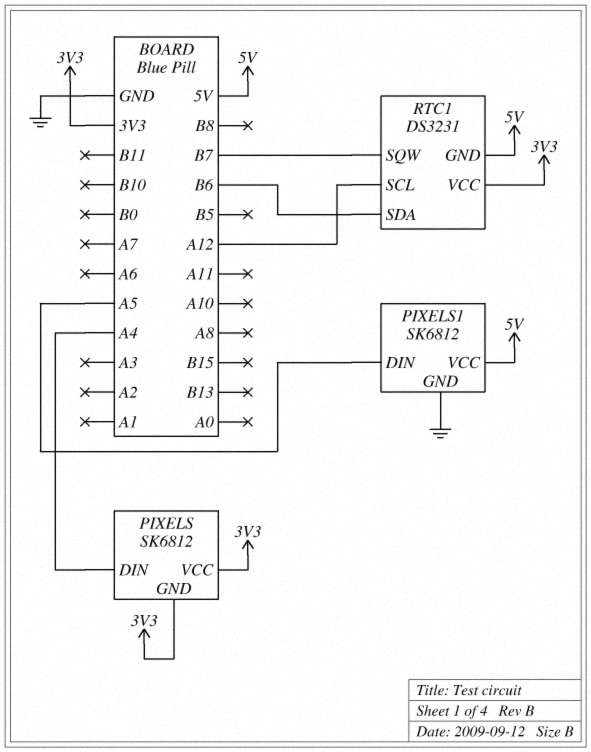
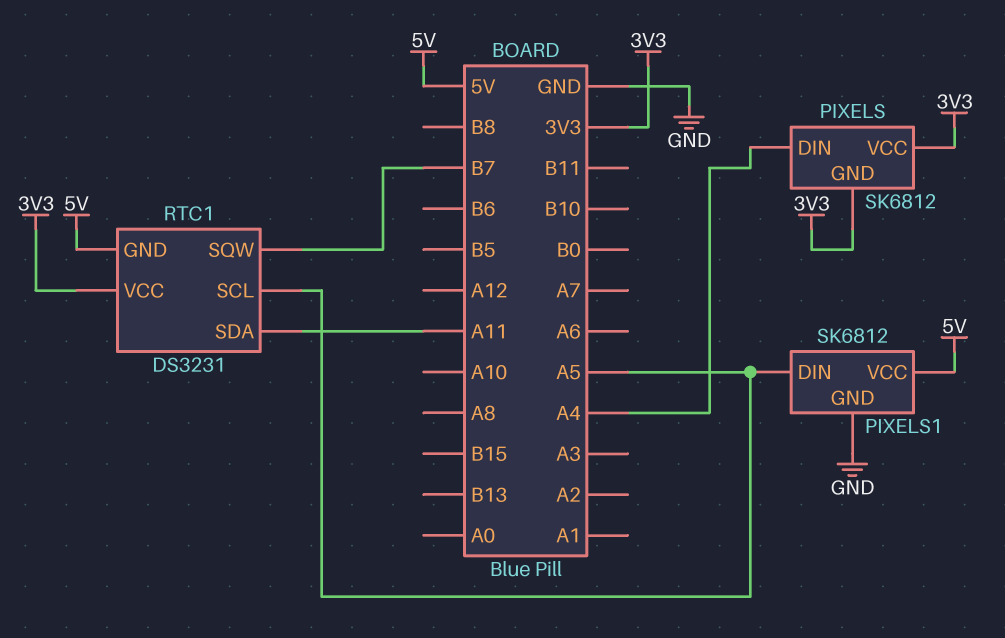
RTC1 pin SCL: A12 -> A5
RTC1 pin SDA: B6 -> A11

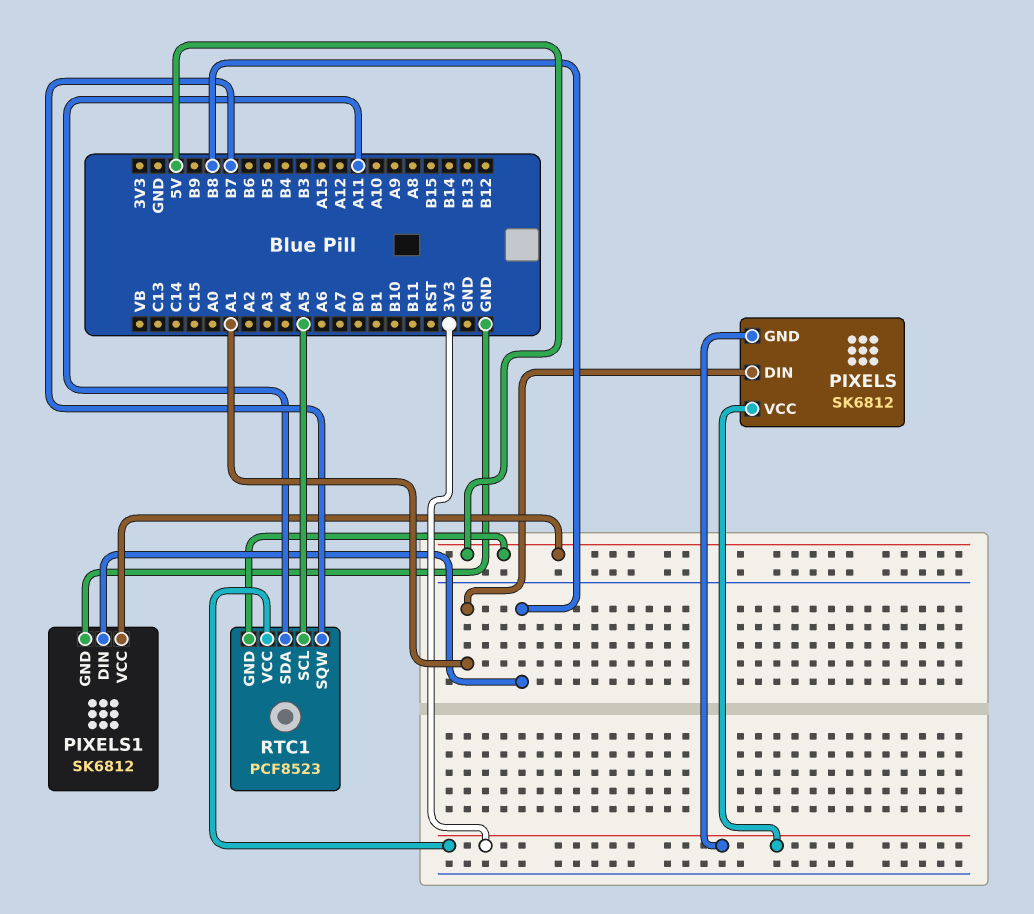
PIXELS pin DIN: A4 -> A1
PIXELS1 pin DIN: A5 -> B8
RTC1: DS3231 -> PCF8523

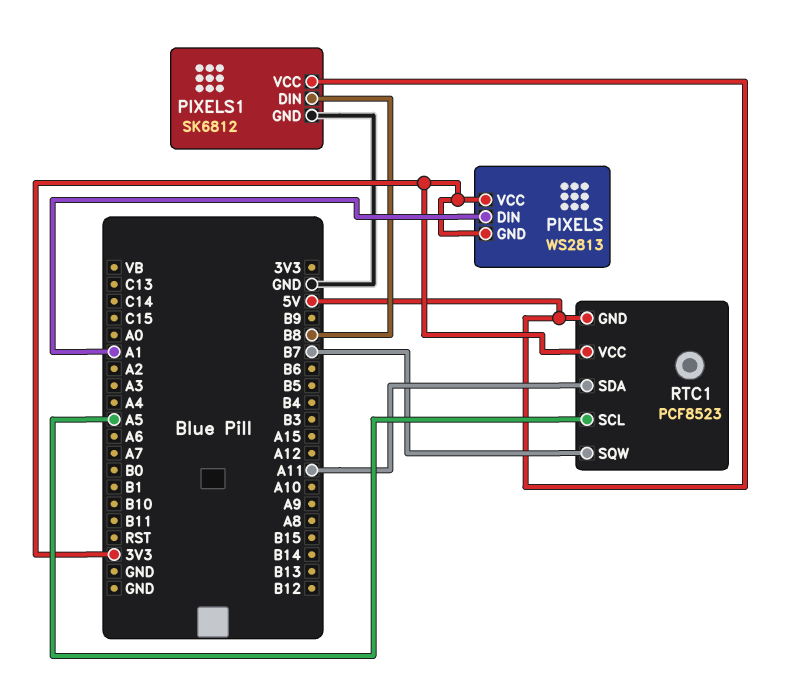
PIXELS: SK6812 -> WS2813

